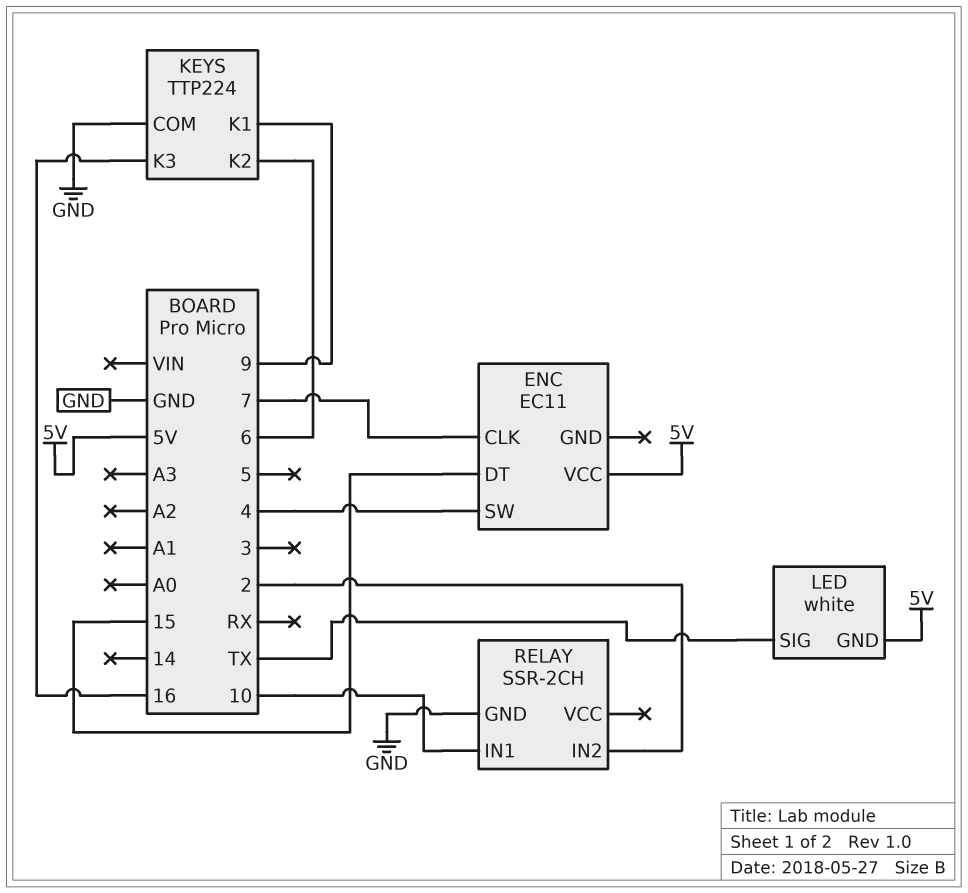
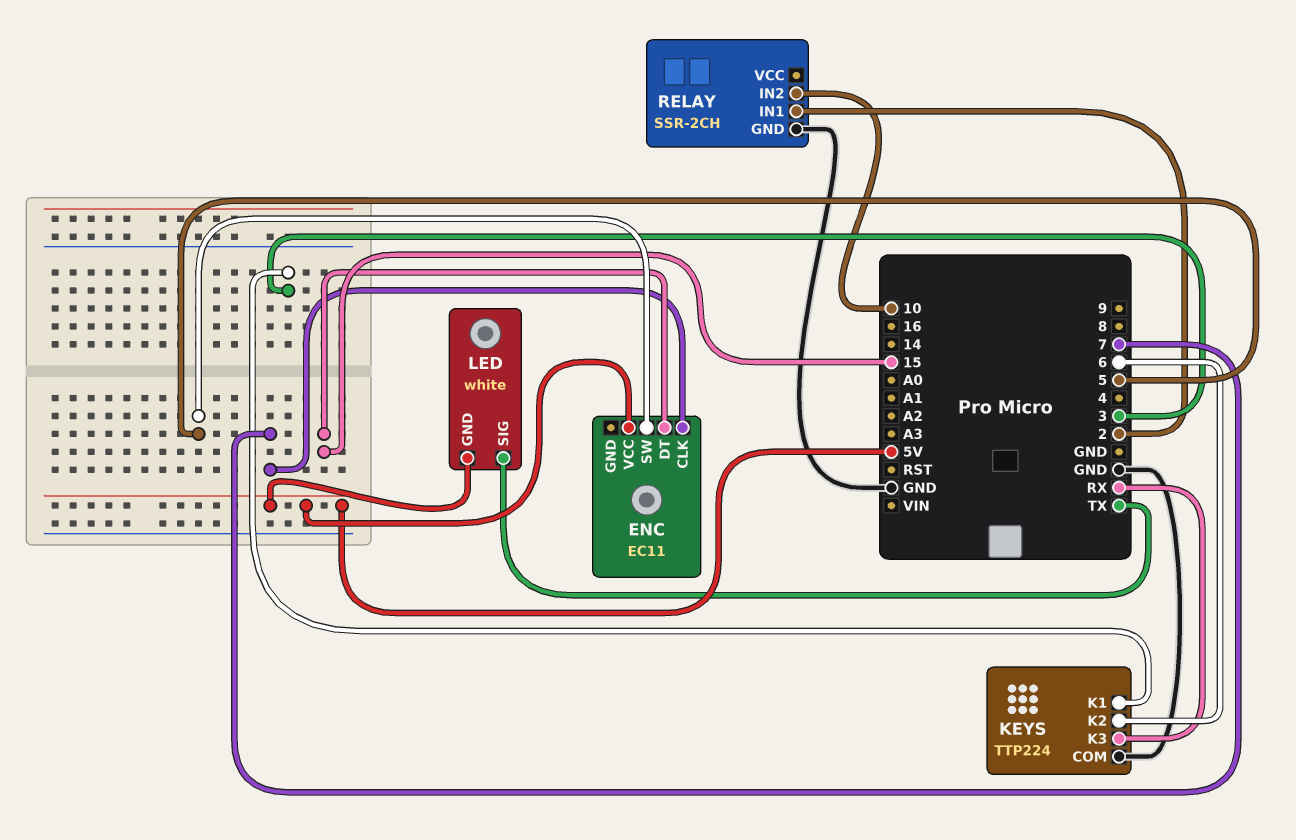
ENC pin SW: 4 -> 5
KEYS pin K1: 9 -> 3
KEYS pin K3: 16 -> RX
RELAY pin IN1: 10 -> 2
RELAY pin IN2: 2 -> 10

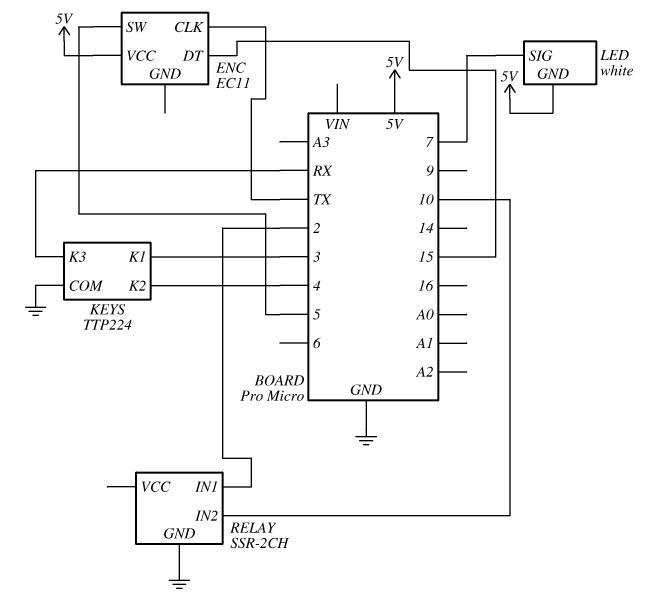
ENC pin CLK: 7 -> TX
KEYS pin K2: 6 -> 4
LED pin SIG: TX -> 7

